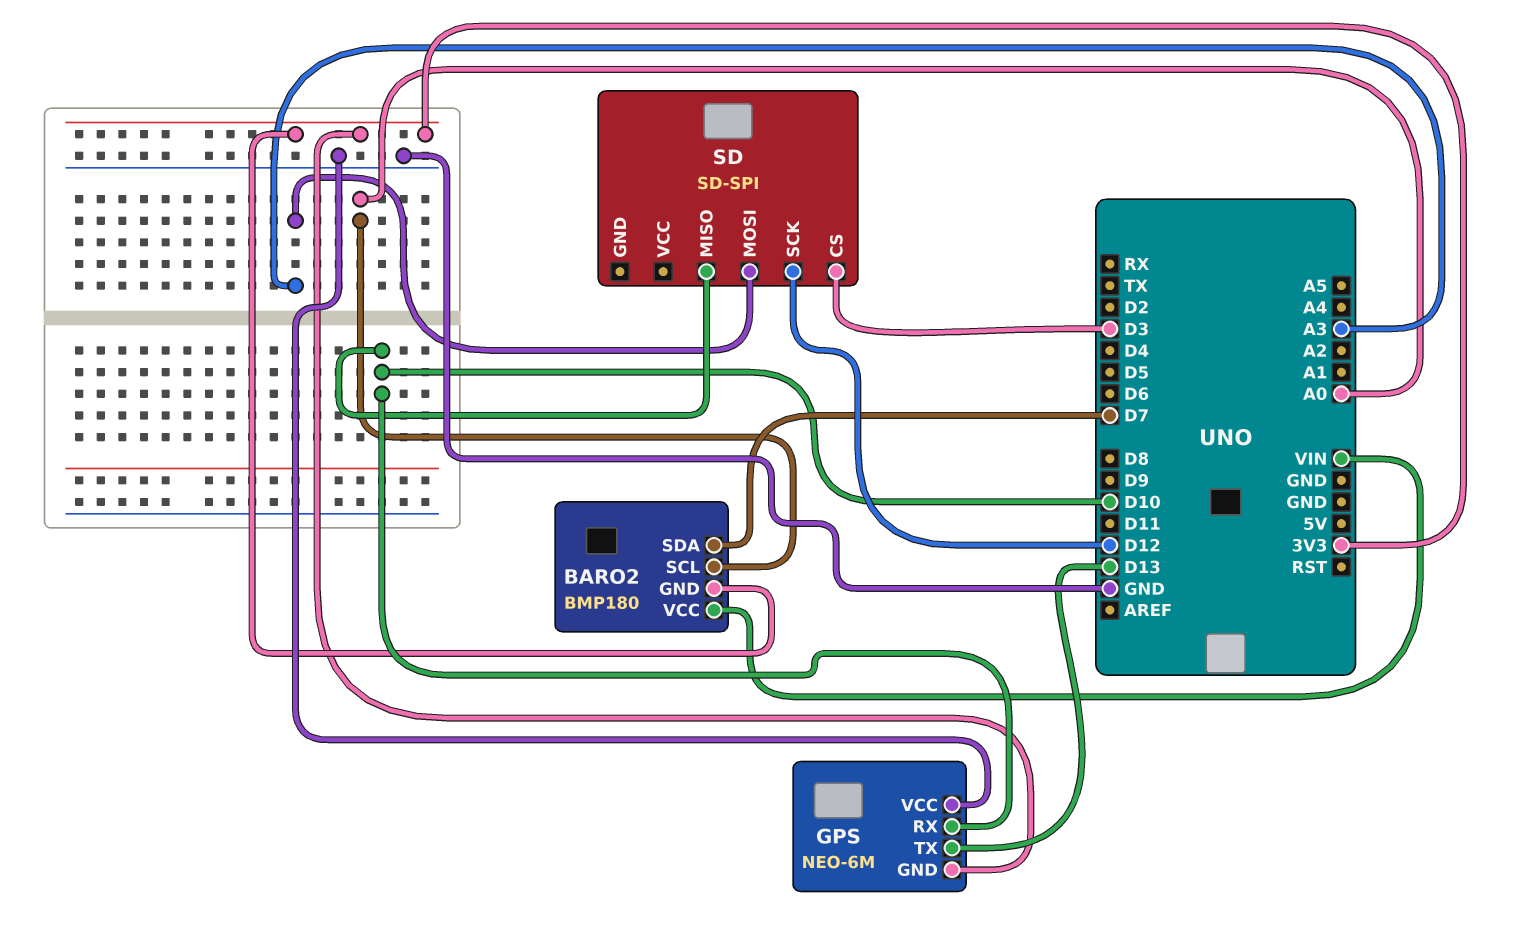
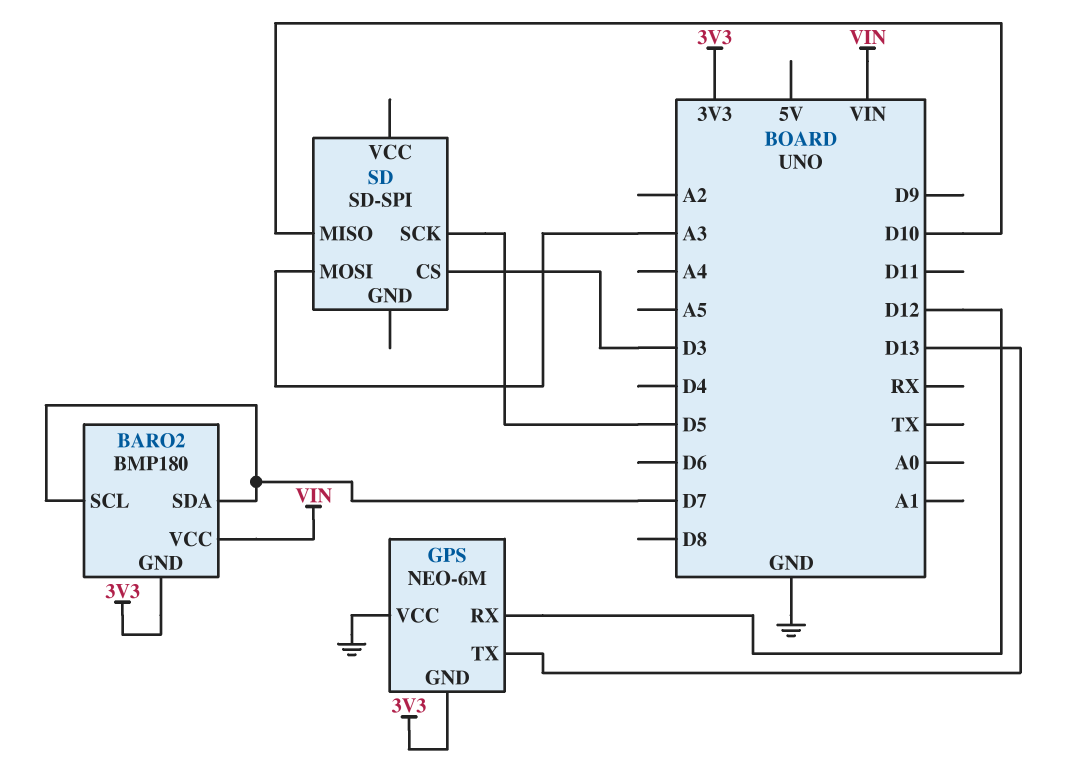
BARO2 pin SCL: A0 -> D7
GPS pin RX: D10 -> D12
SD pin SCK: D12 -> D5

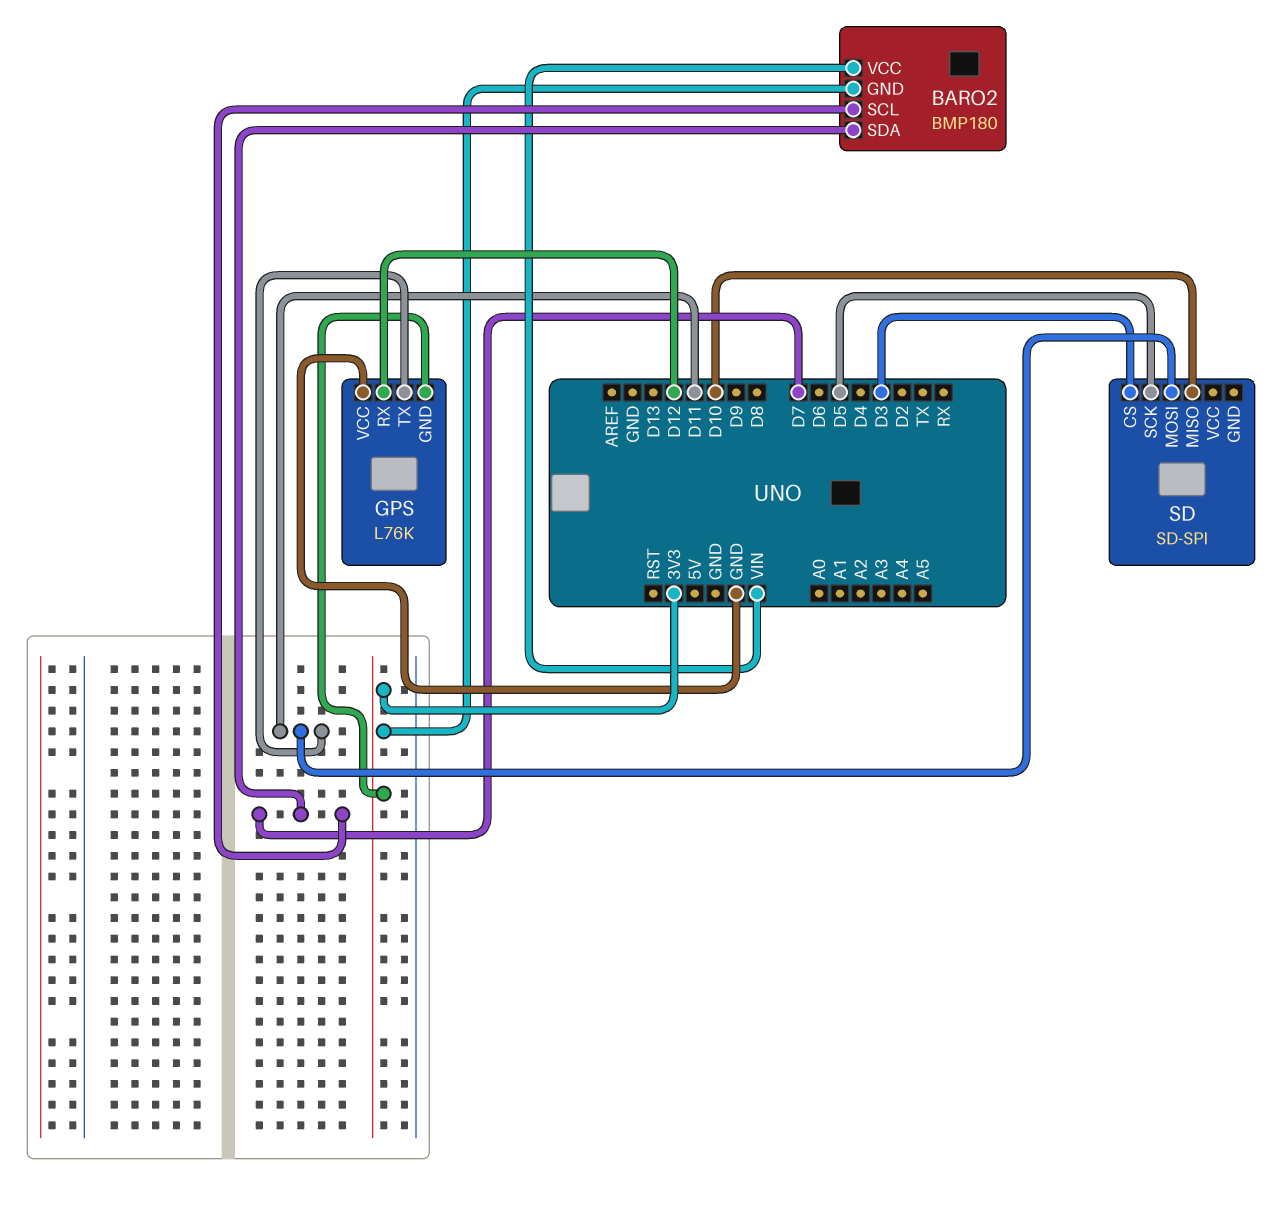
GPS: NEO-6M -> L76K
GPS pin TX: D13 -> D11
SD pin MOSI: A3 -> D11

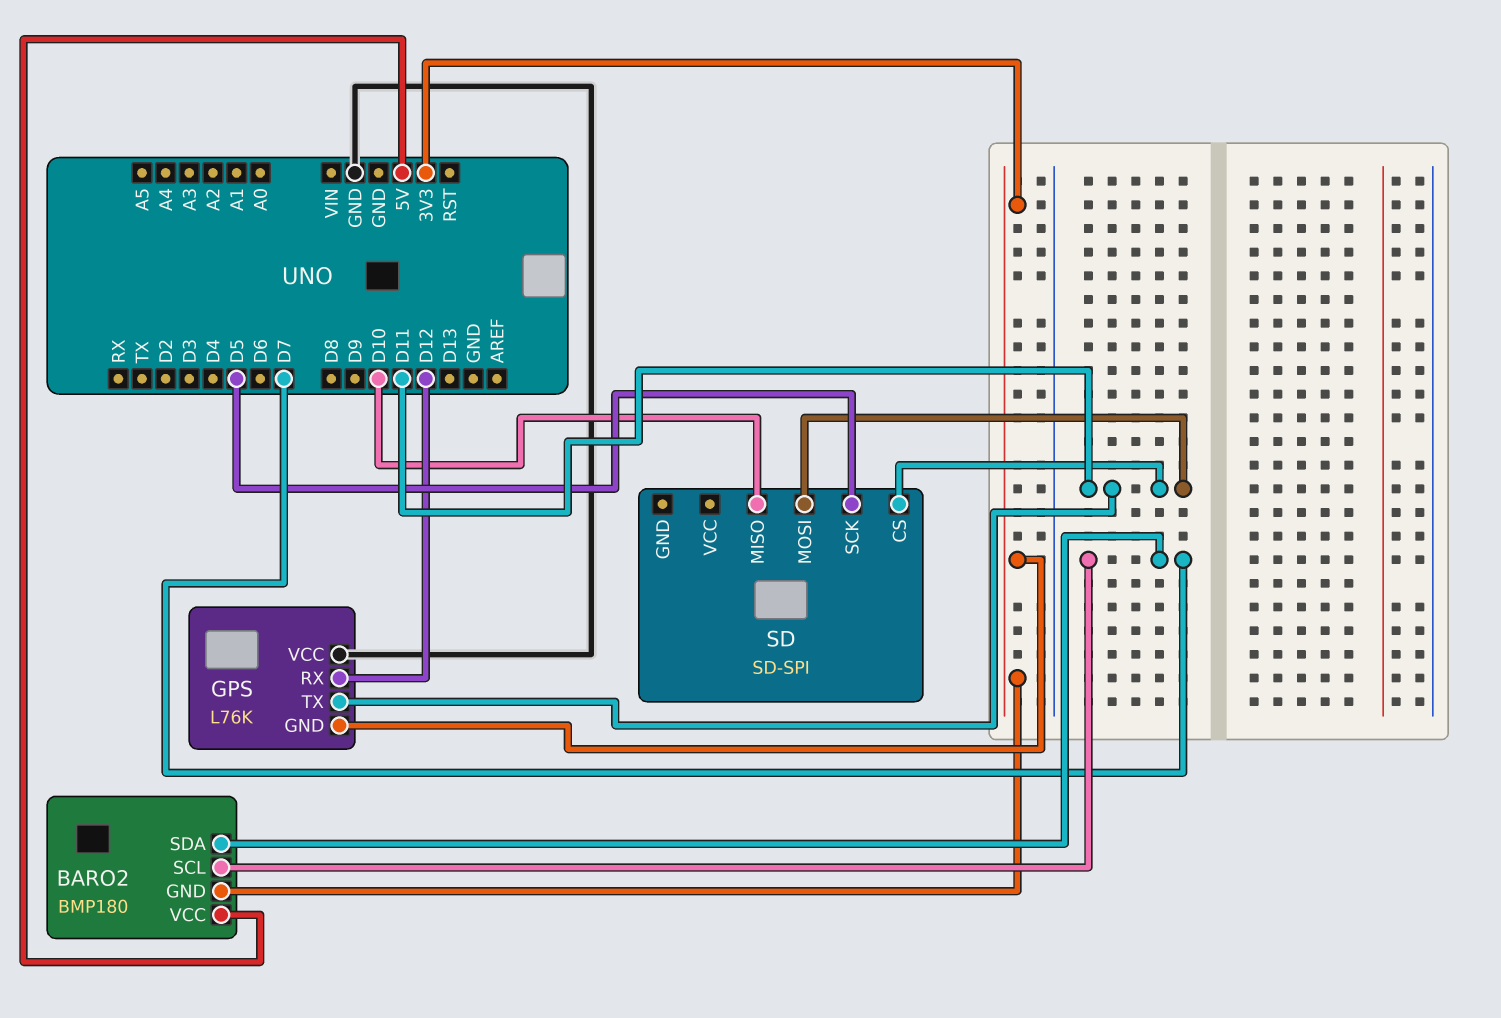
BARO2 pin VCC: VIN -> 5V
SD pin CS: D3 -> D11

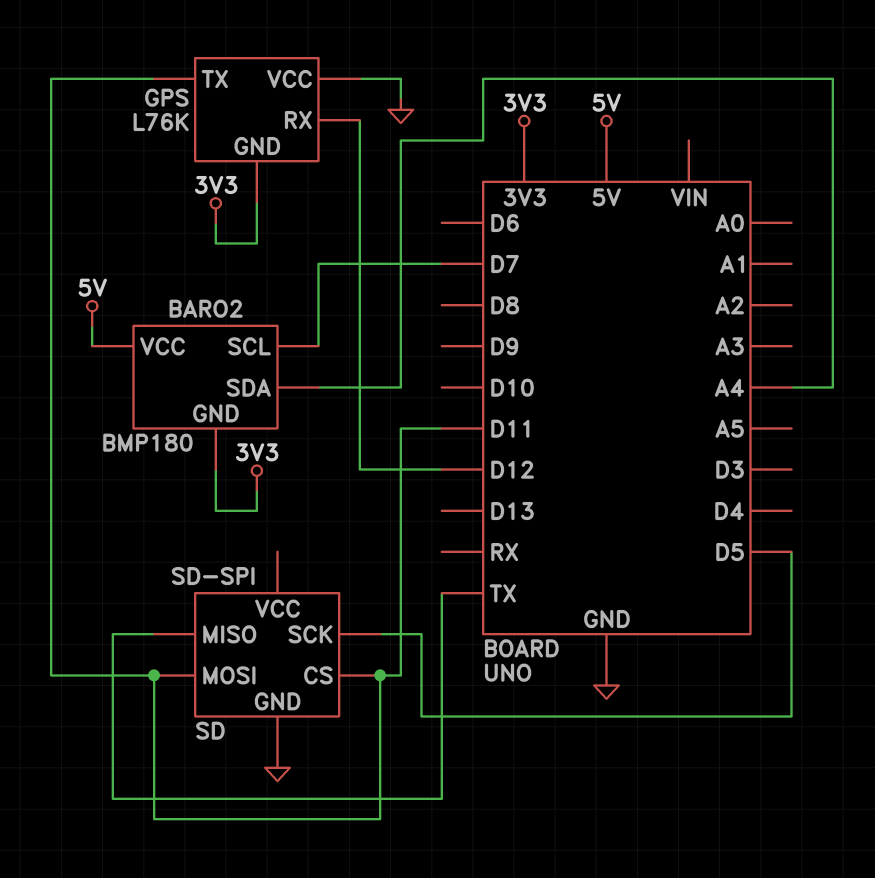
BARO2 pin SDA: D7 -> A4
SD pin GND: none -> GND
SD pin MISO: D10 -> TX

